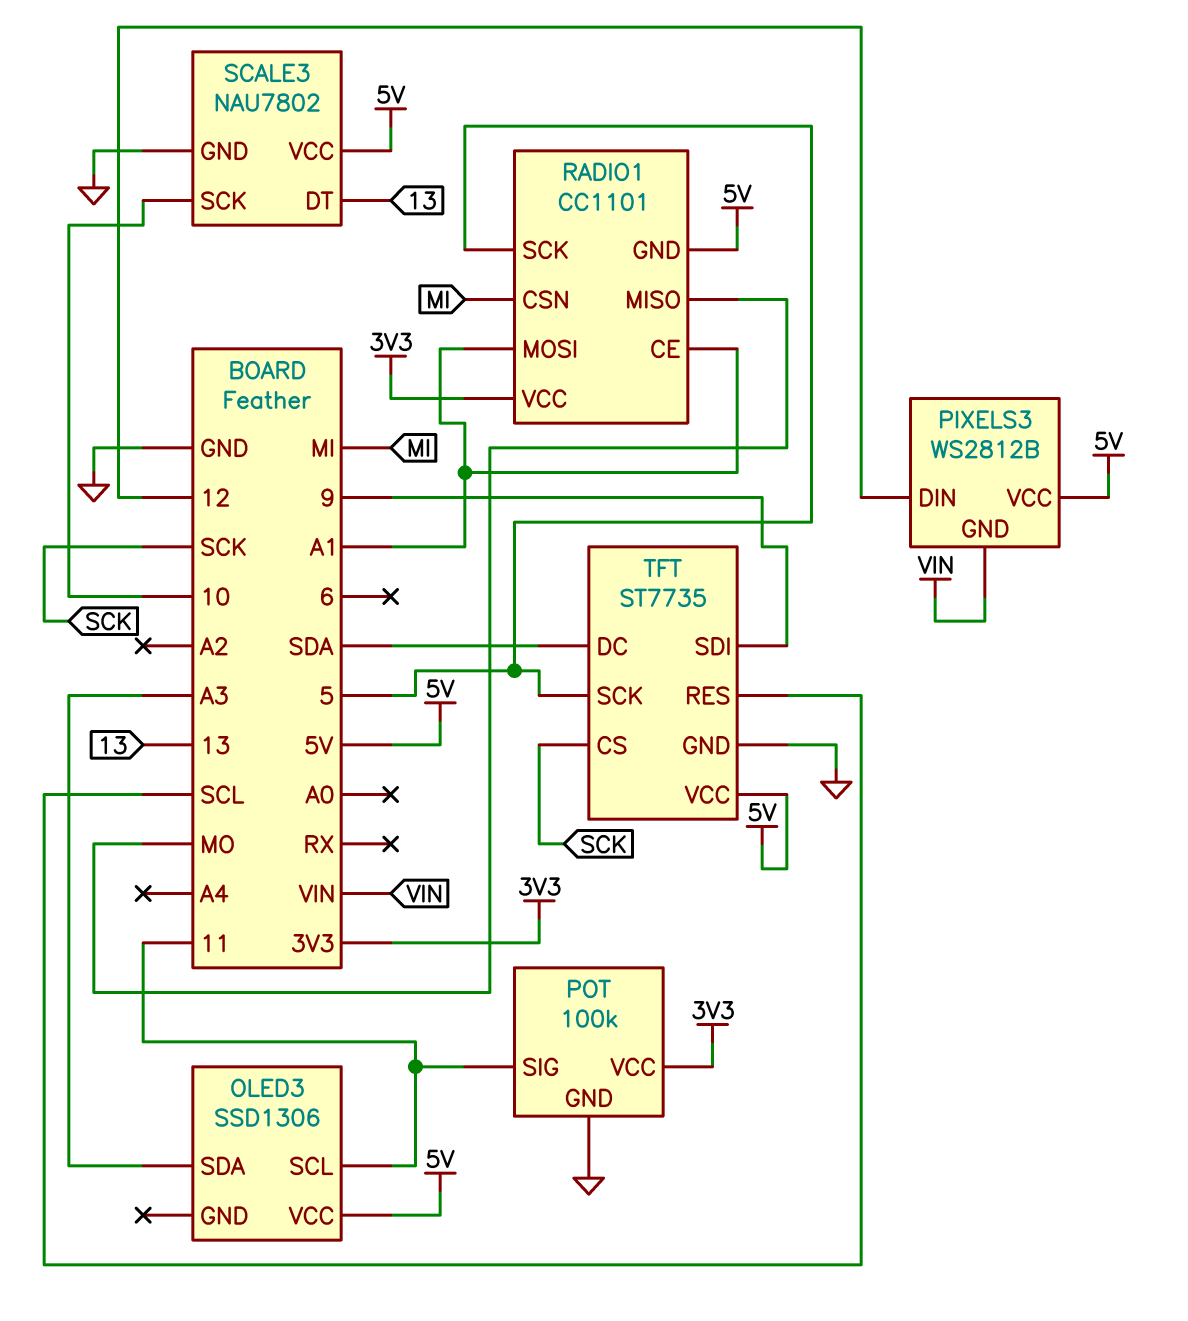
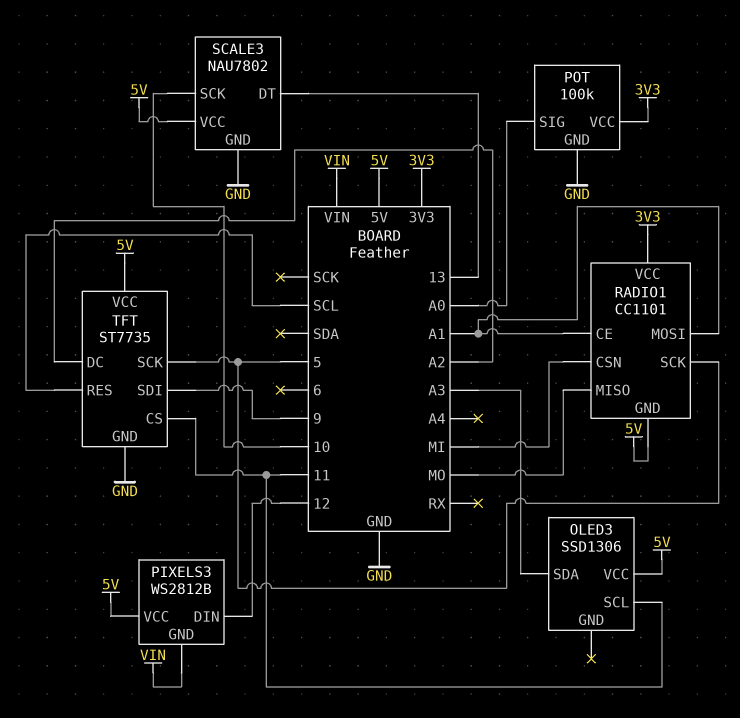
POT pin SIG: 11 -> A0
TFT pin CS: SCK -> 11
TFT pin DC: SDA -> A2

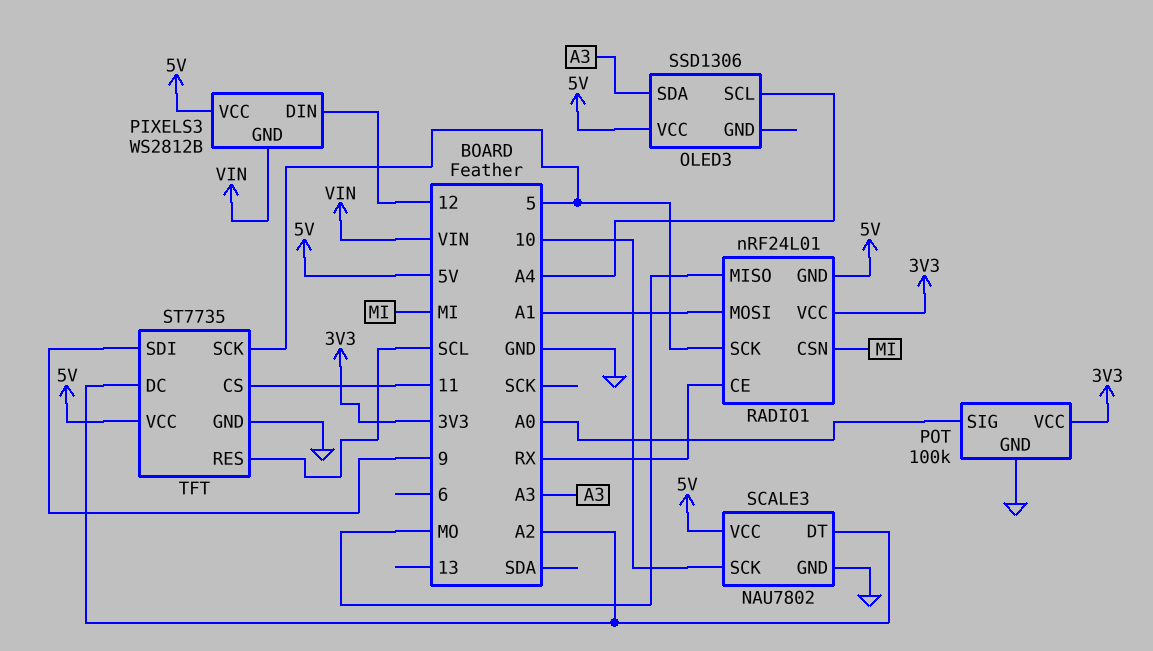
OLED3 pin SCL: 11 -> A4
RADIO1: CC1101 -> nRF24L01
RADIO1 pin CE: A1 -> RX
SCALE3 pin DT: 13 -> A2

